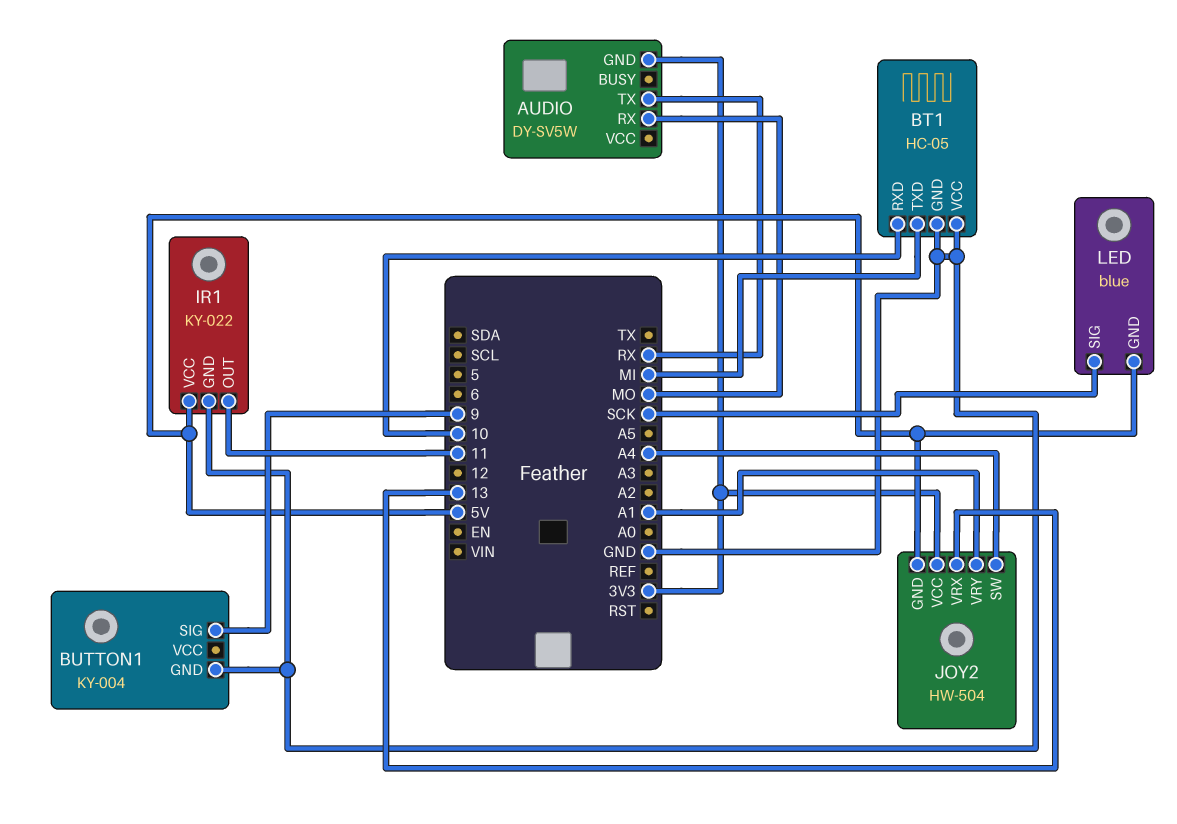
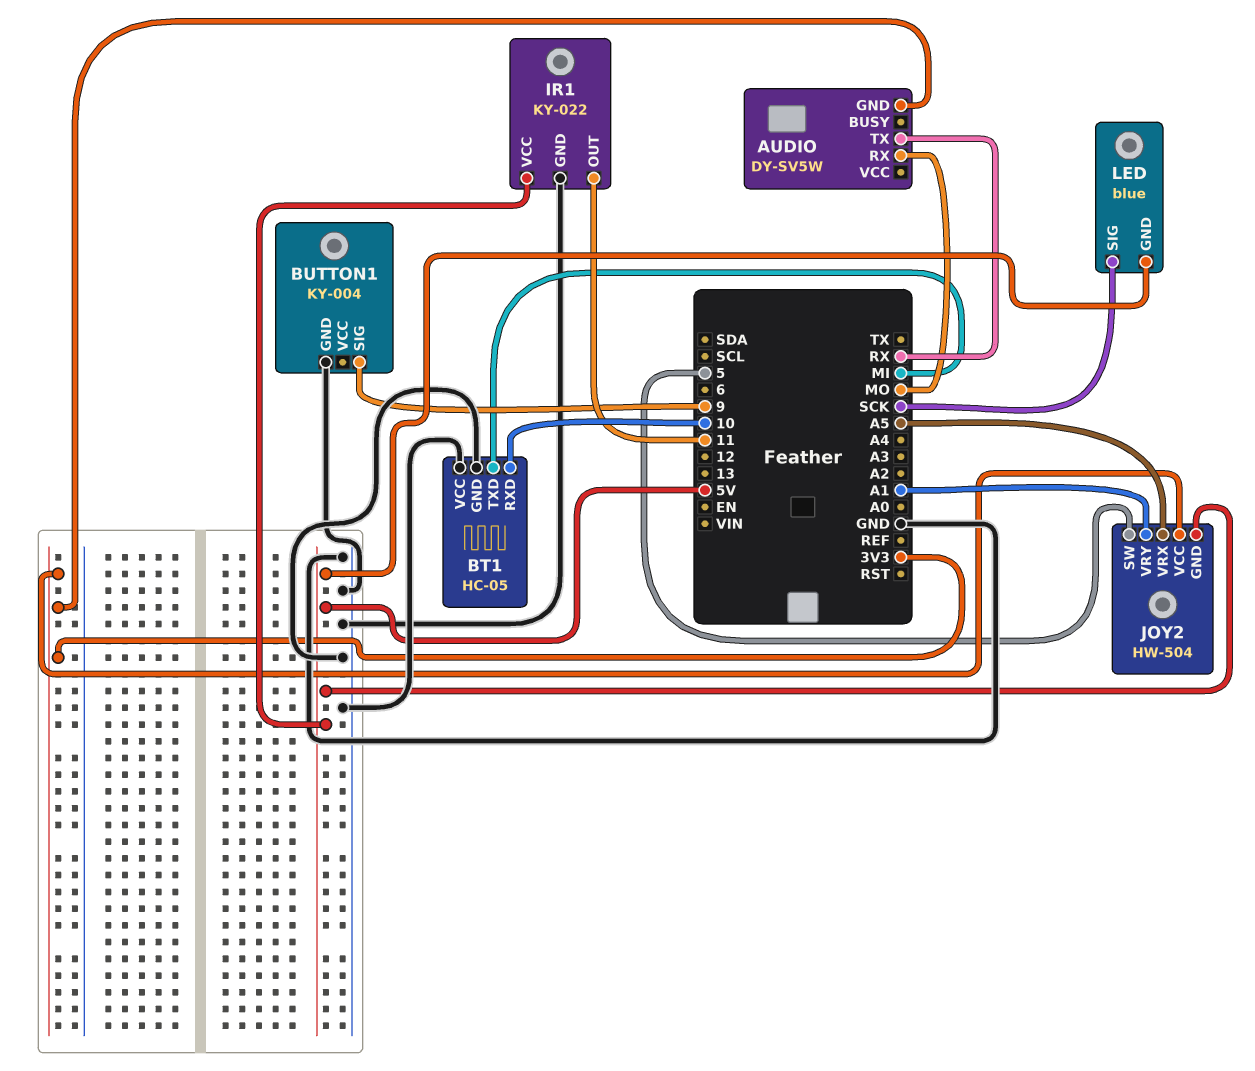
JOY2 pin SW: A4 -> 5
JOY2 pin VRX: 13 -> A5

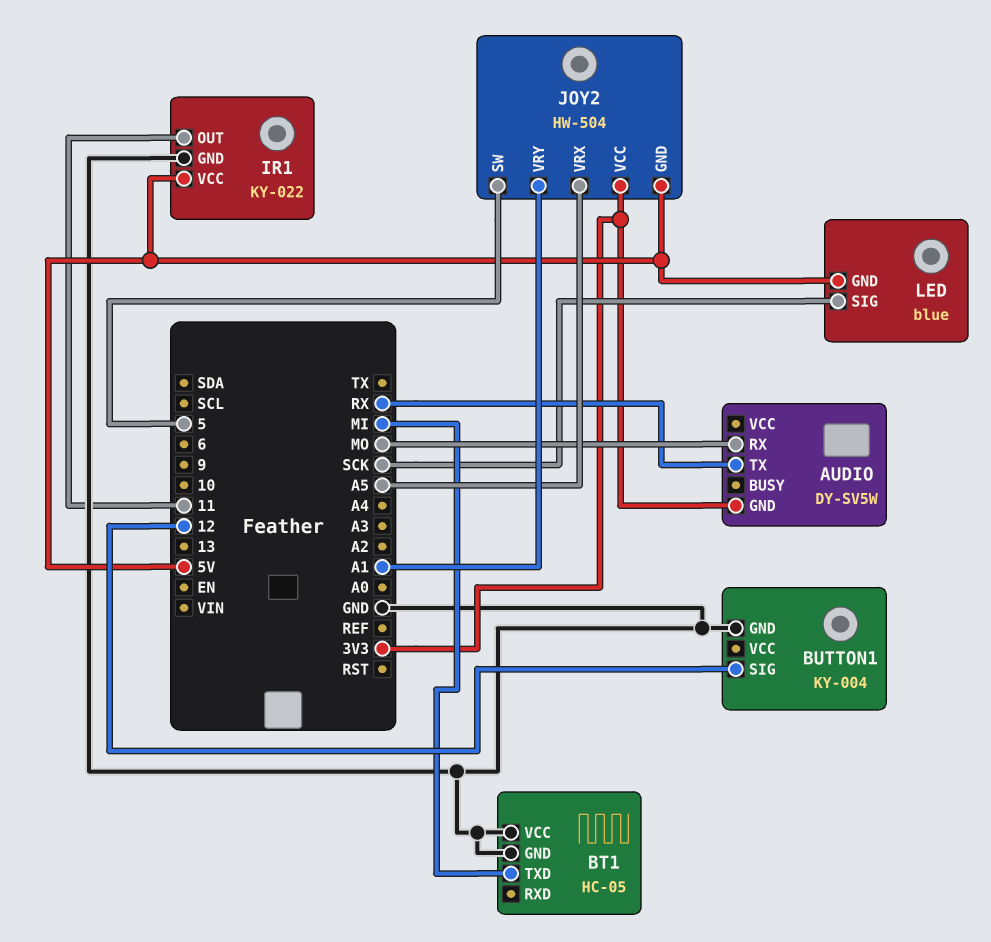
BT1 pin RXD: 10 -> none
BUTTON1 pin SIG: 9 -> 12

